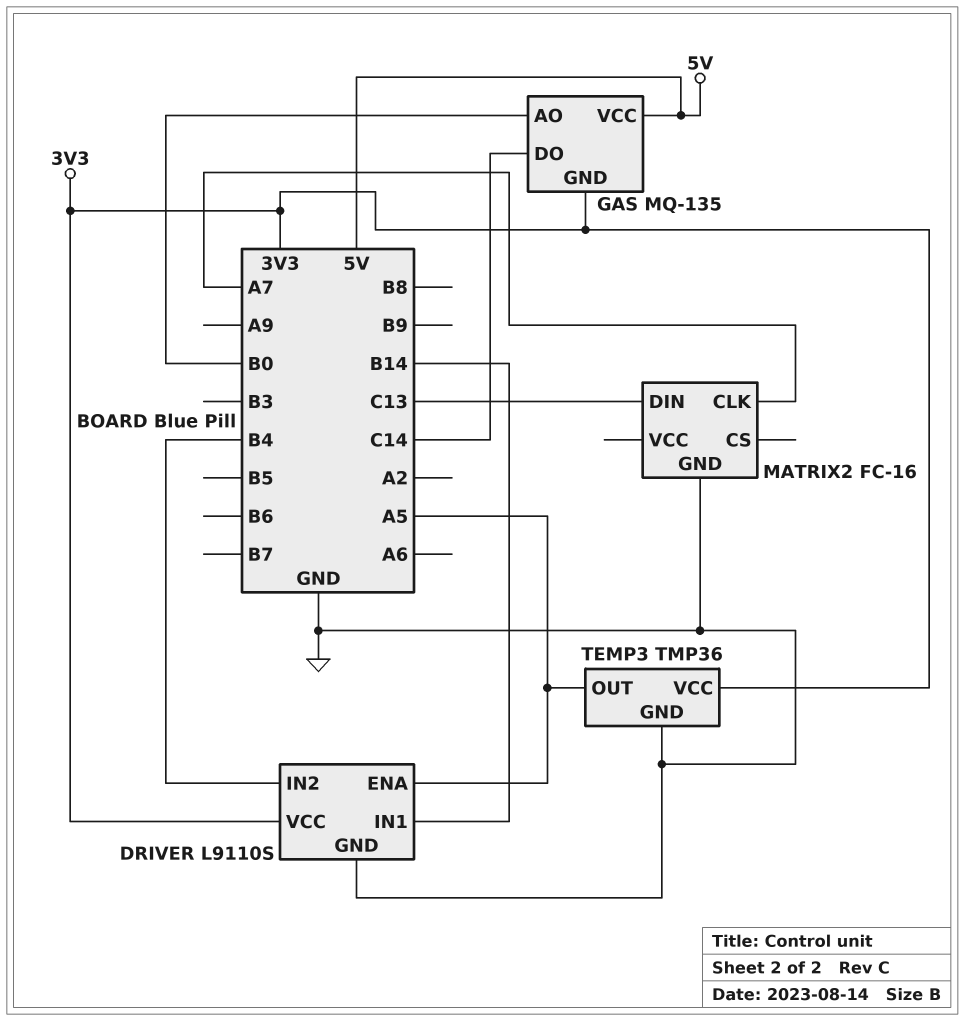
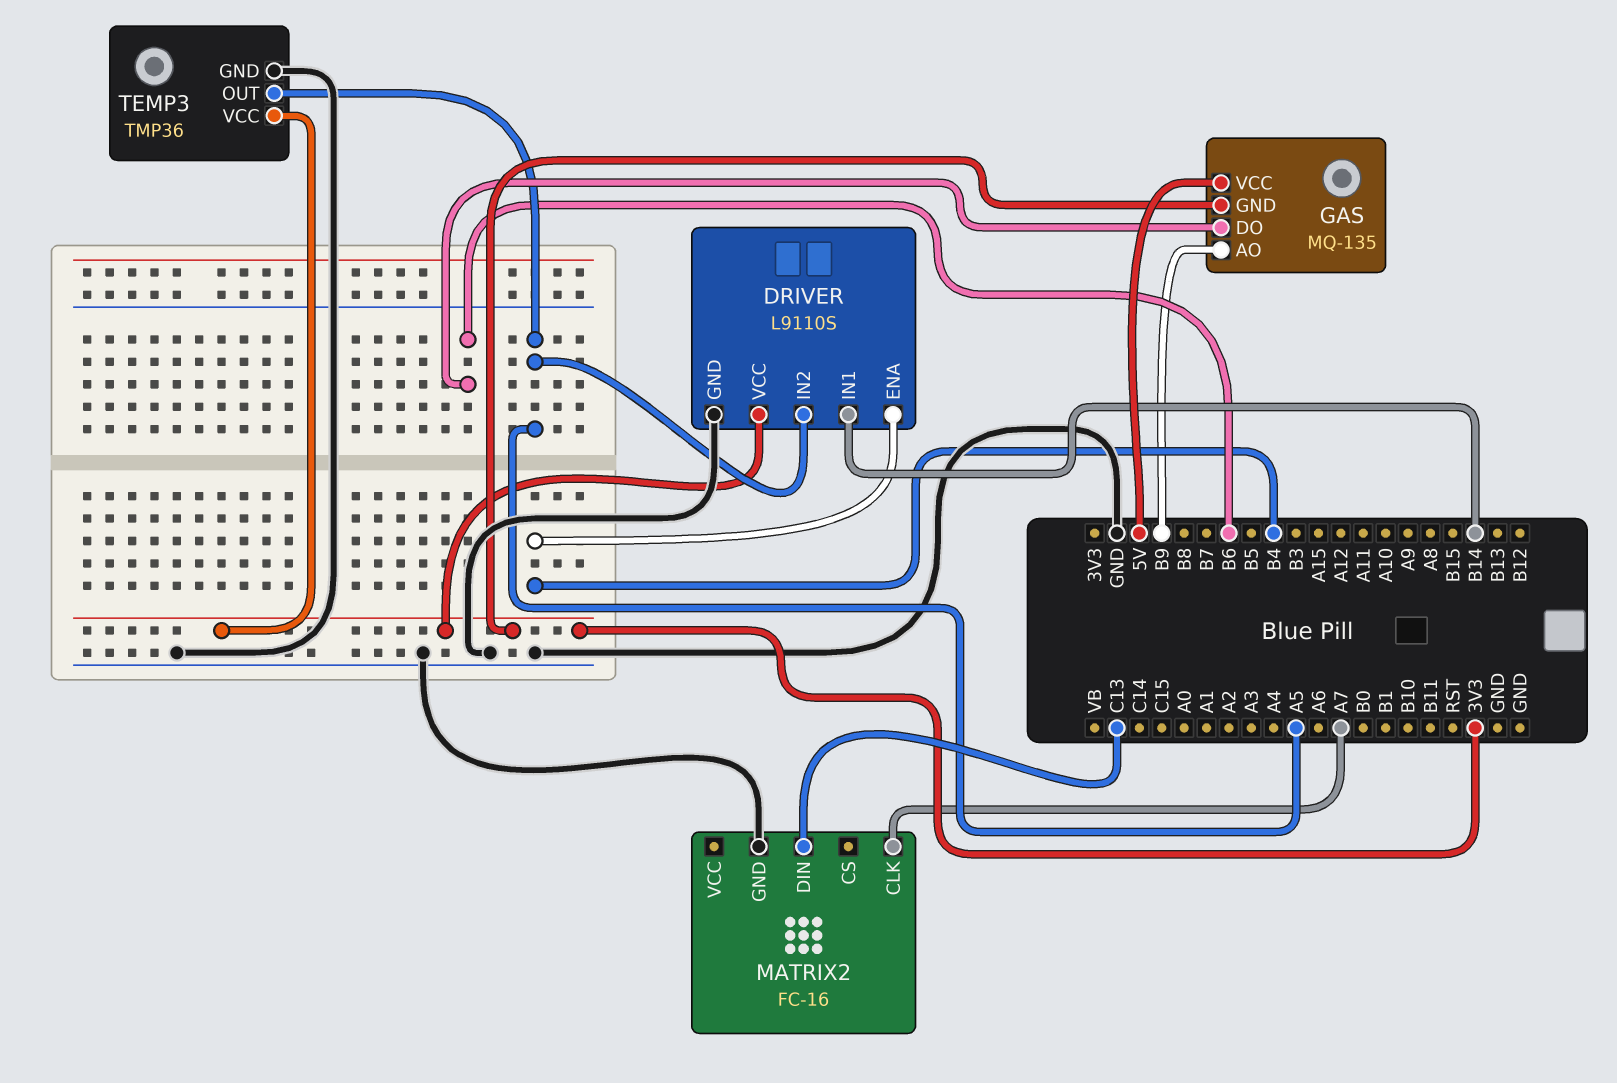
DRIVER pin ENA: A5 -> B4
DRIVER pin IN2: B4 -> A5
GAS pin AO: B0 -> B9
GAS pin DO: C14 -> B6

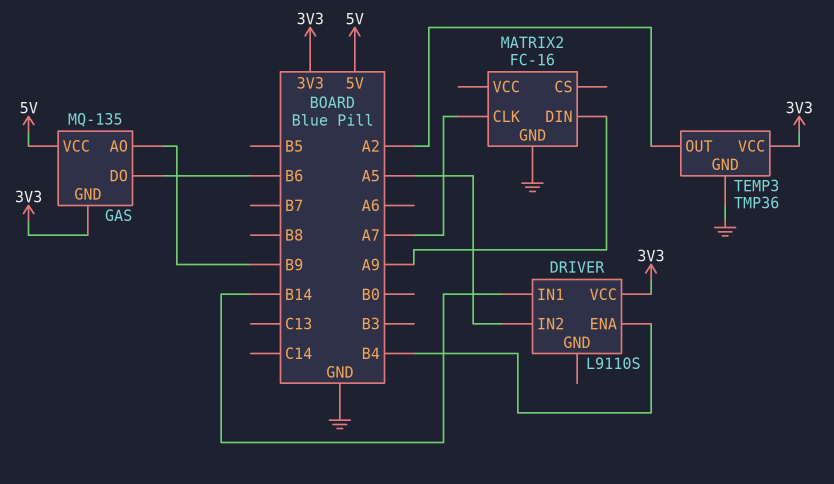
DRIVER pin GND: GND -> none
MATRIX2 pin DIN: C13 -> A9
TEMP3 pin OUT: A5 -> A2

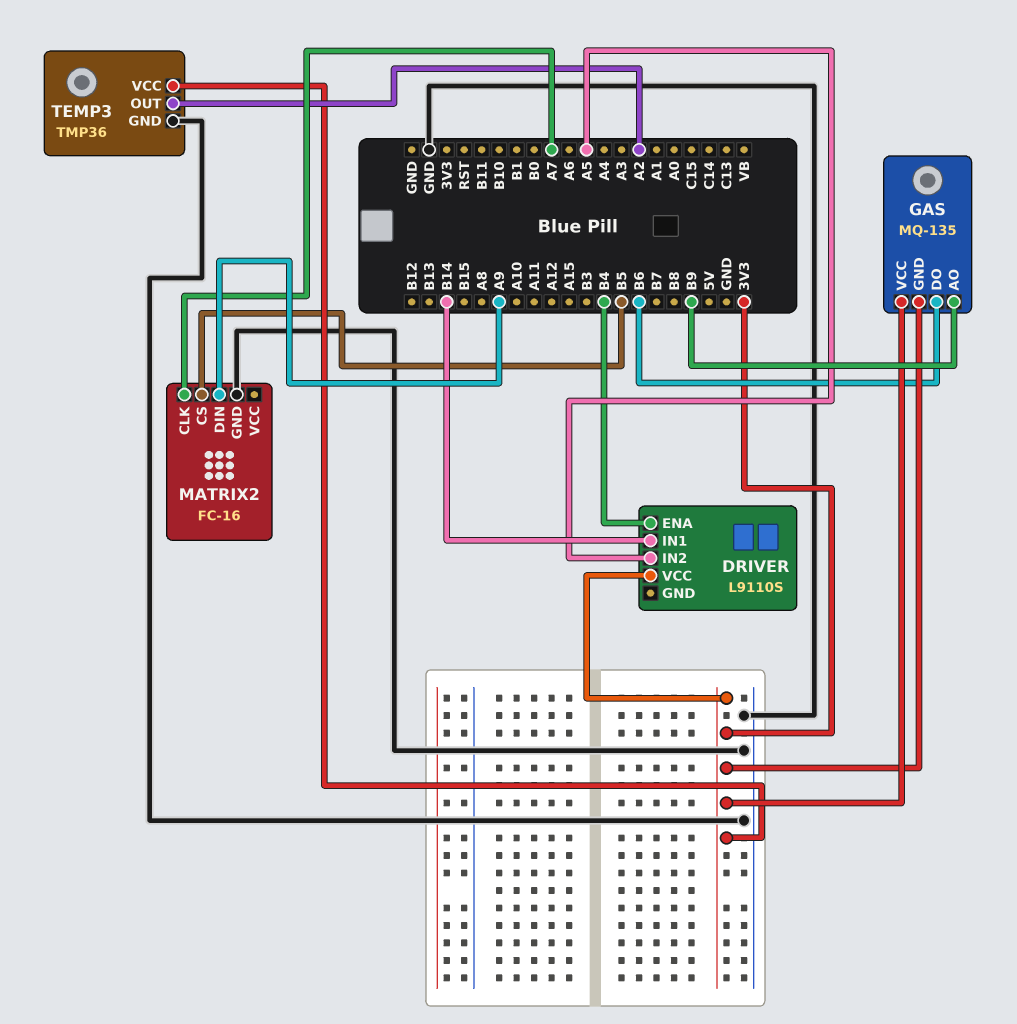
GAS pin VCC: 5V -> 3V3
MATRIX2 pin CS: none -> B5

